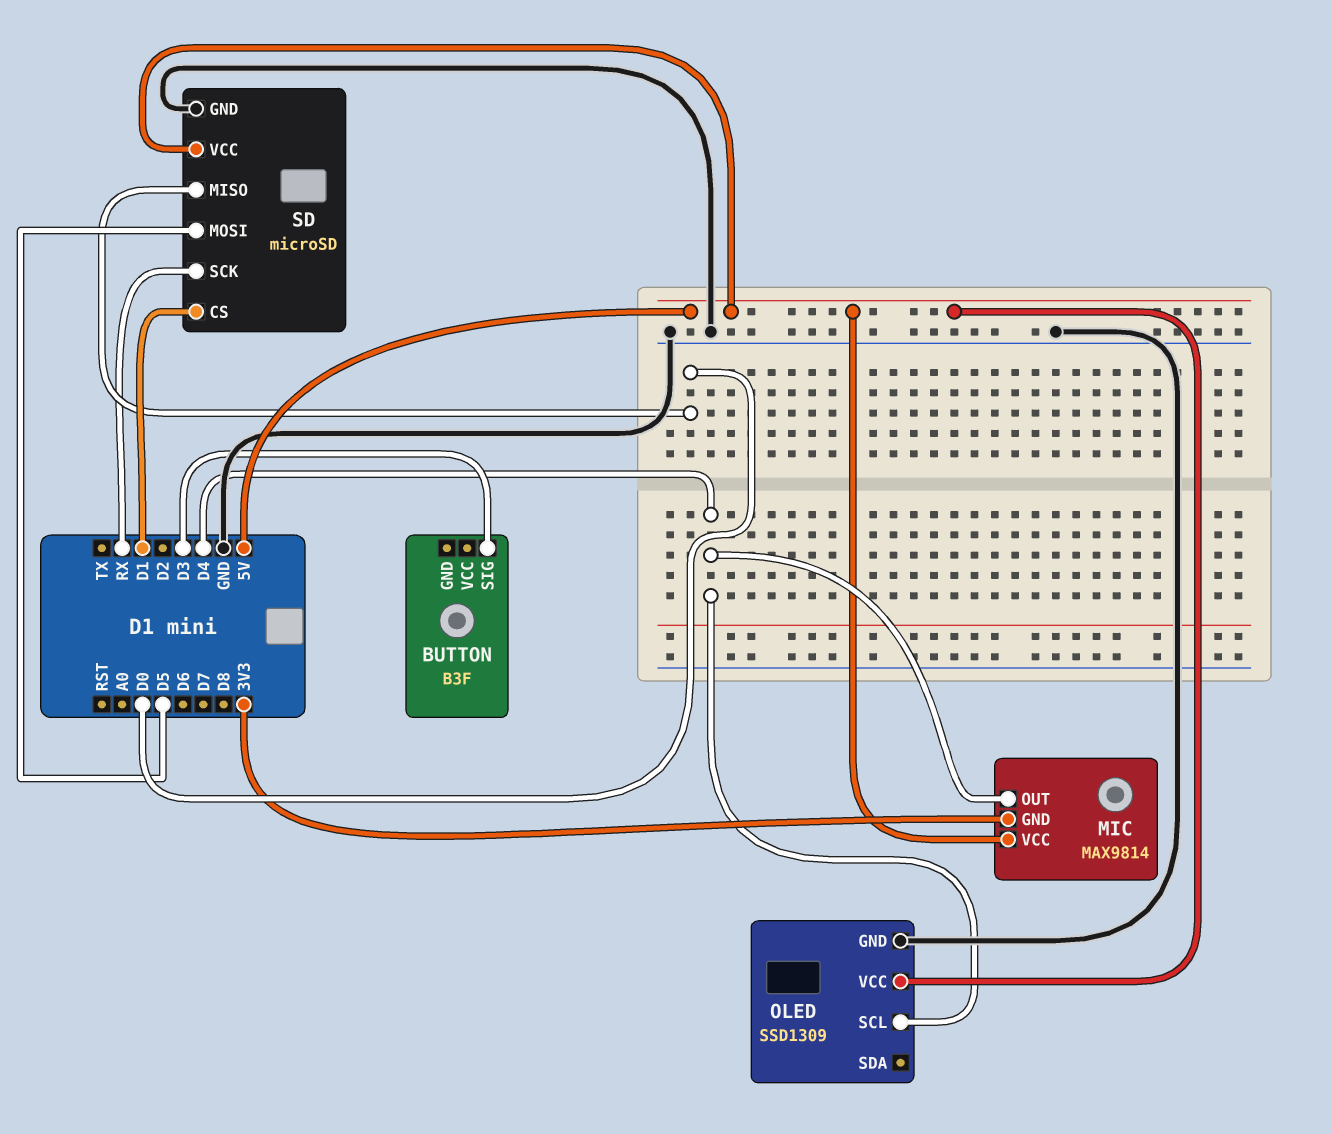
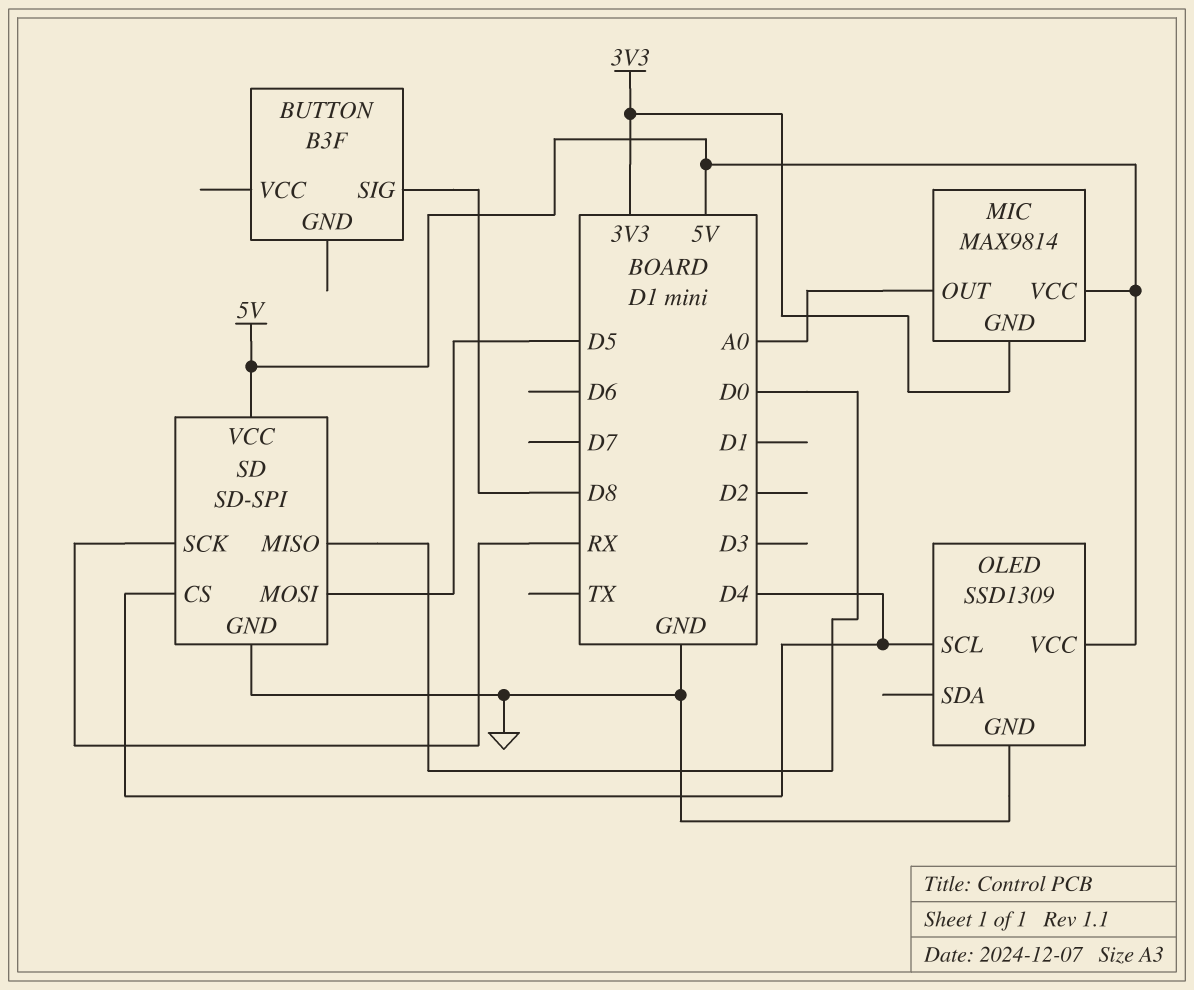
BUTTON pin SIG: D3 -> D8
MIC pin OUT: D4 -> A0
SD: microSD -> SD-SPI
SD pin CS: D1 -> D4

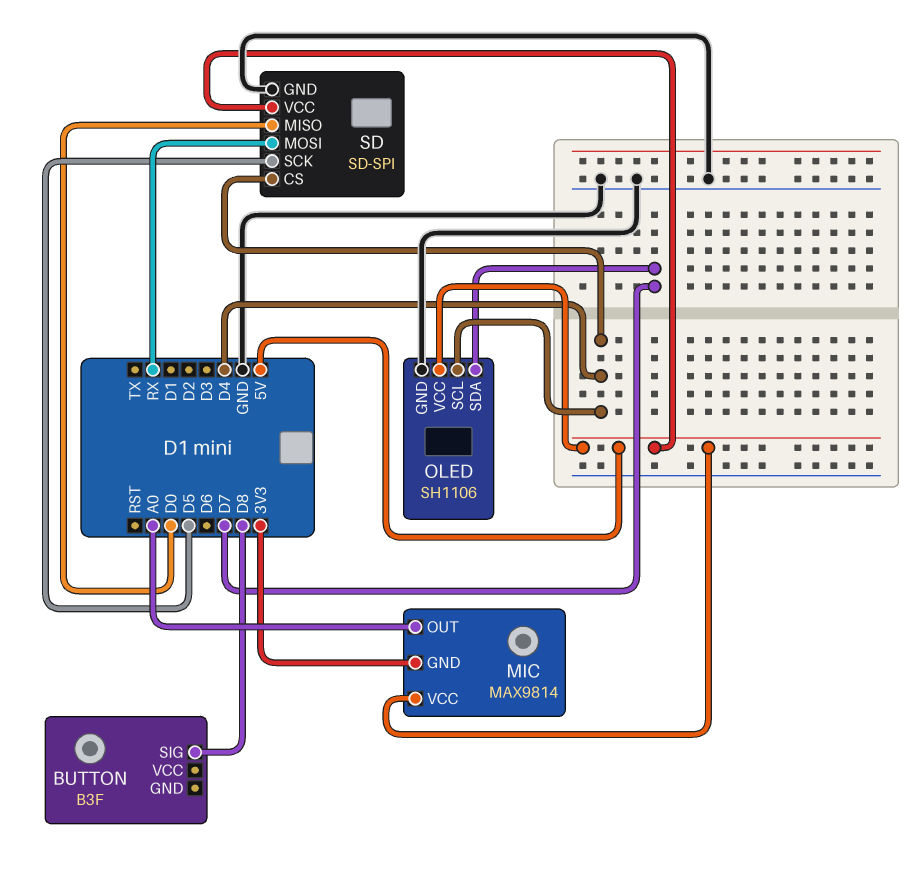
OLED: SSD1309 -> SH1106
OLED pin SDA: none -> D7
SD pin MOSI: D5 -> RX
SD pin SCK: RX -> D5

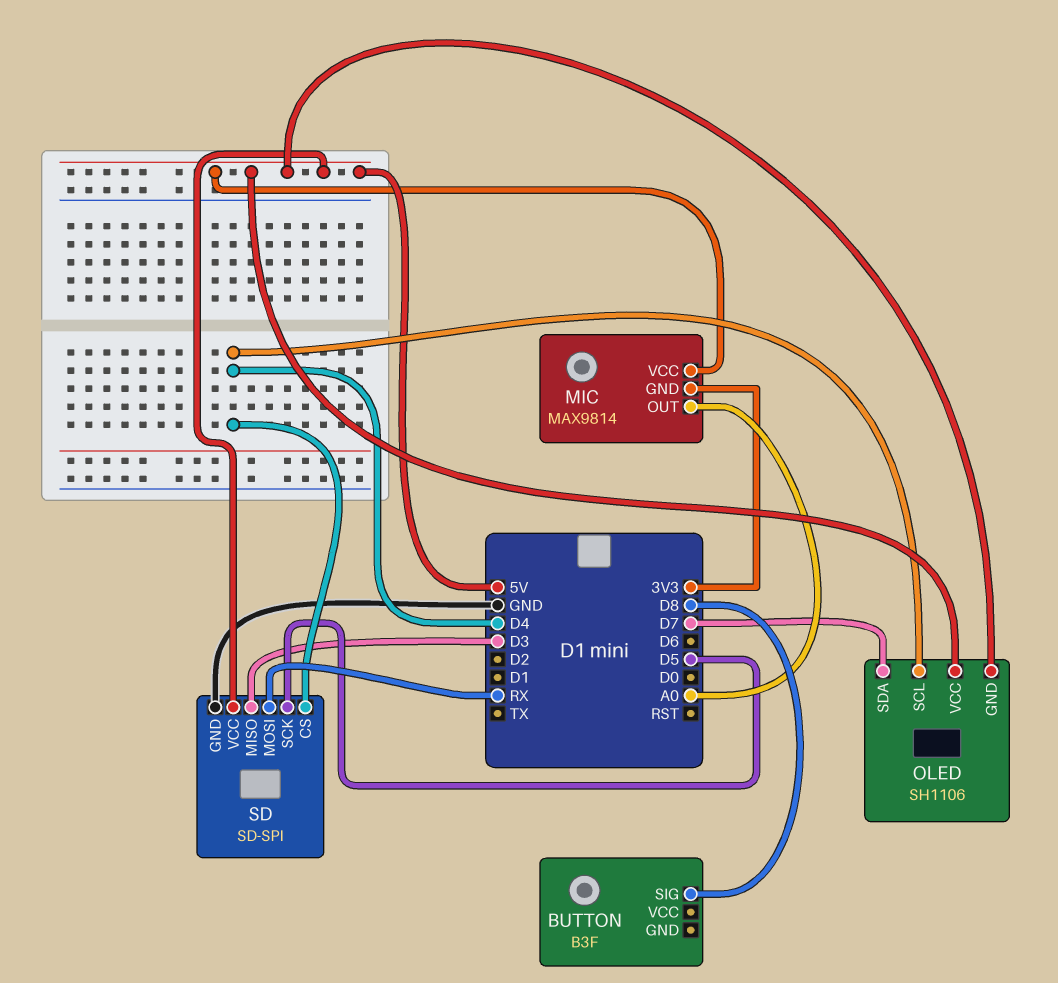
OLED pin GND: GND -> 5V
SD pin MISO: D0 -> D3

